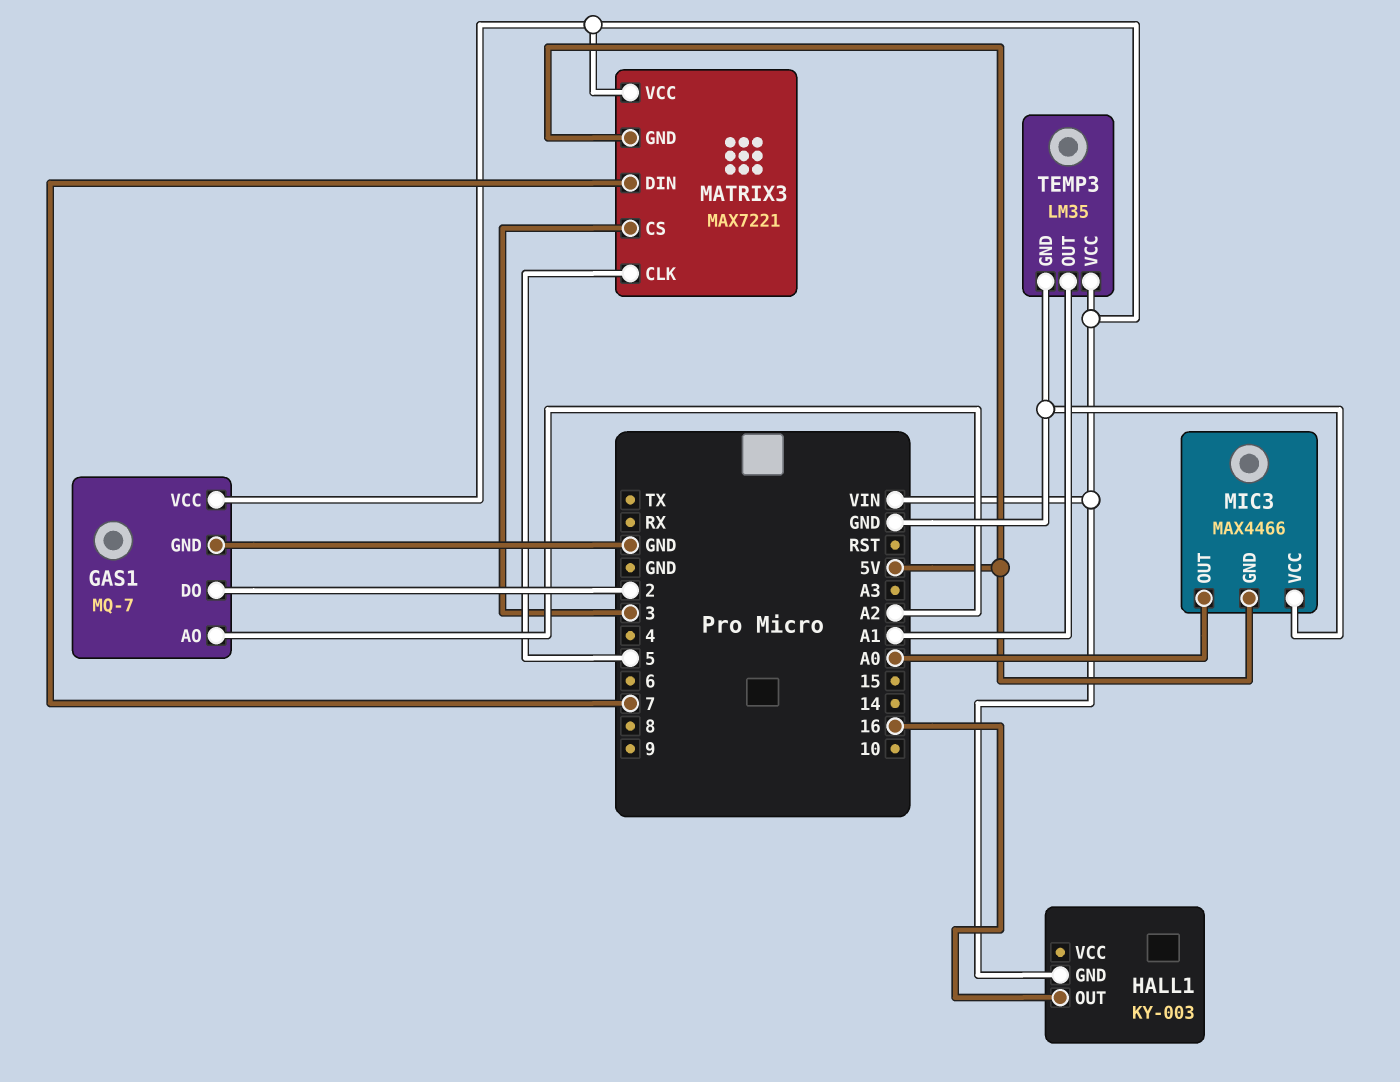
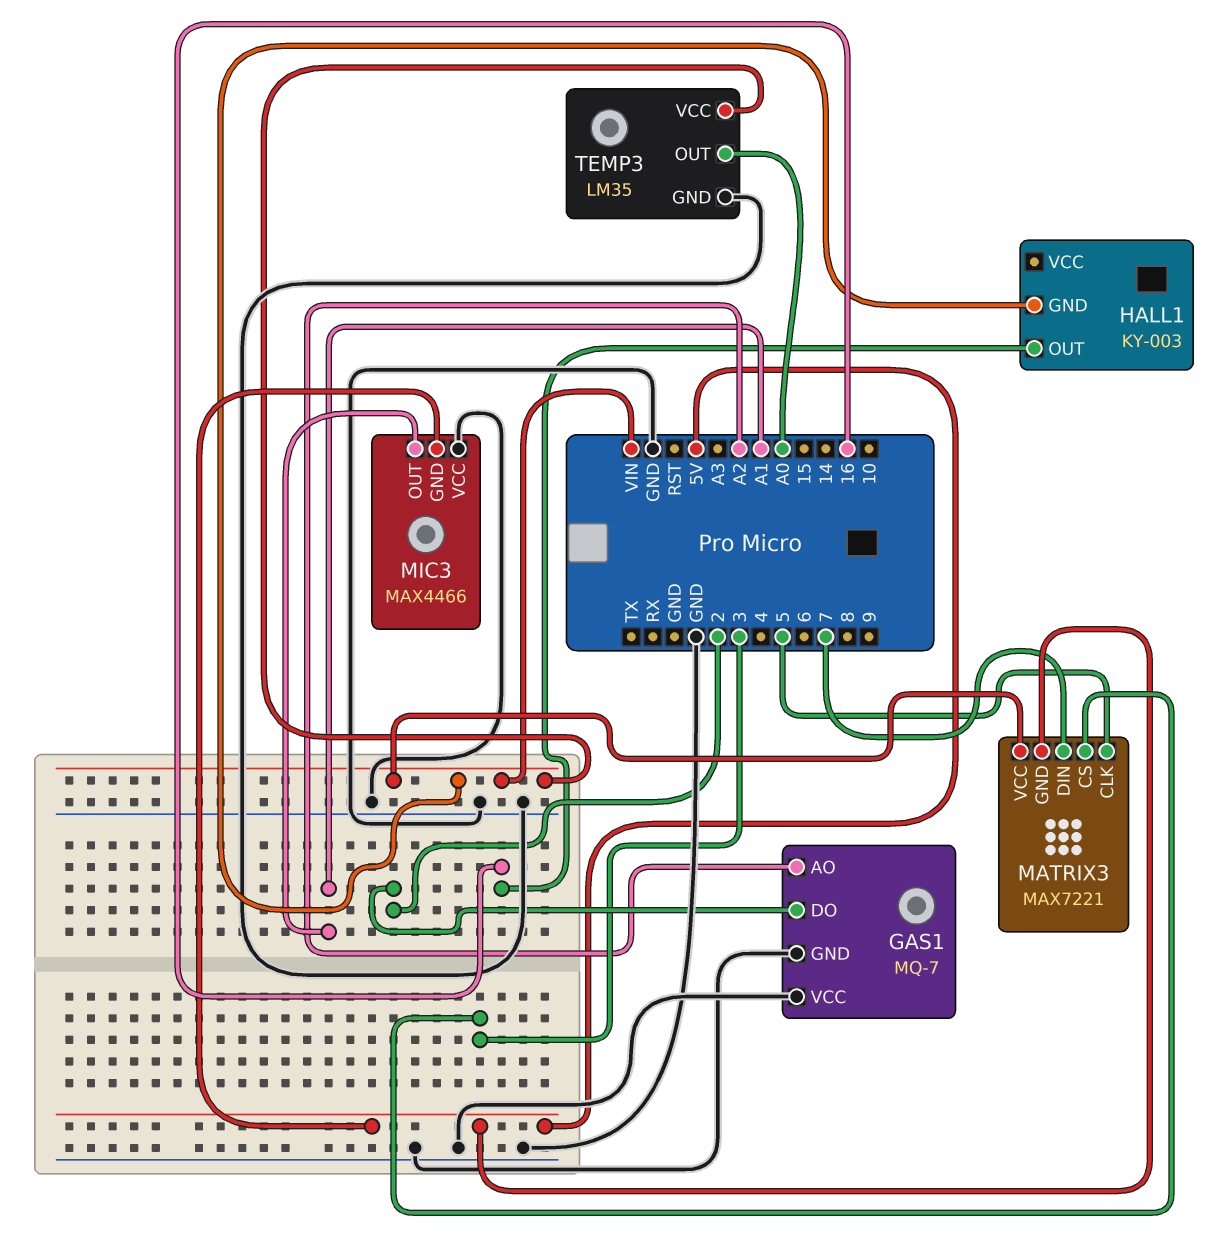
GAS1 pin VCC: VIN -> GND
MIC3 pin OUT: A0 -> A1
TEMP3 pin OUT: A1 -> A0

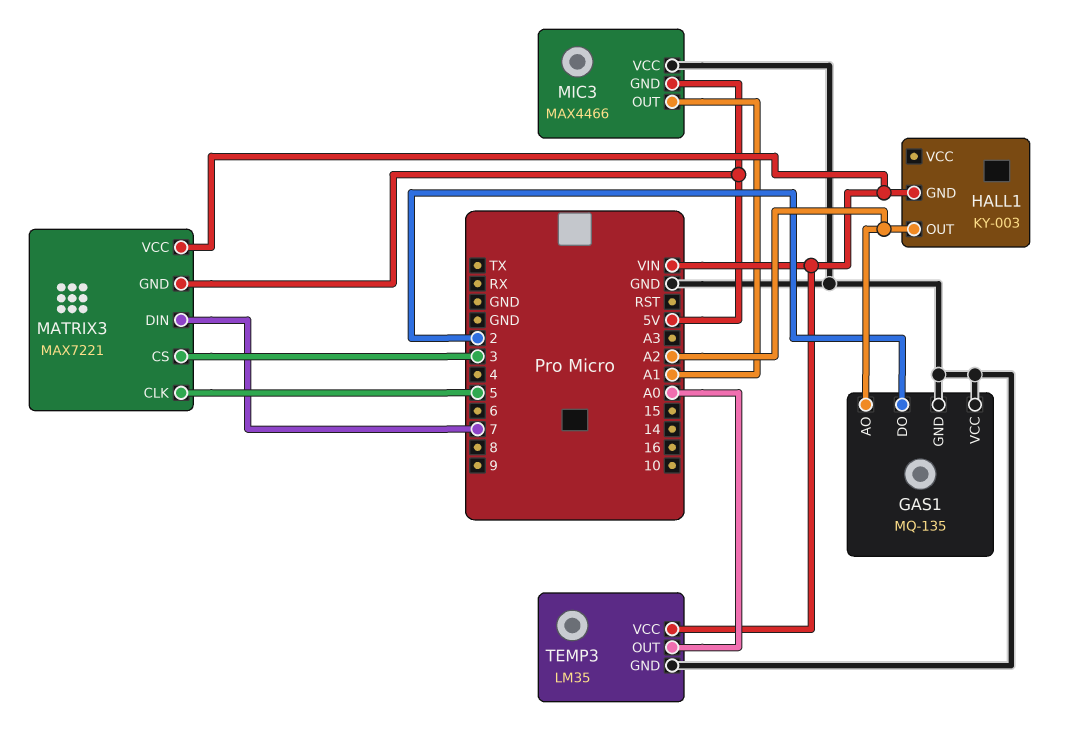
GAS1: MQ-7 -> MQ-135
HALL1 pin OUT: 16 -> A2

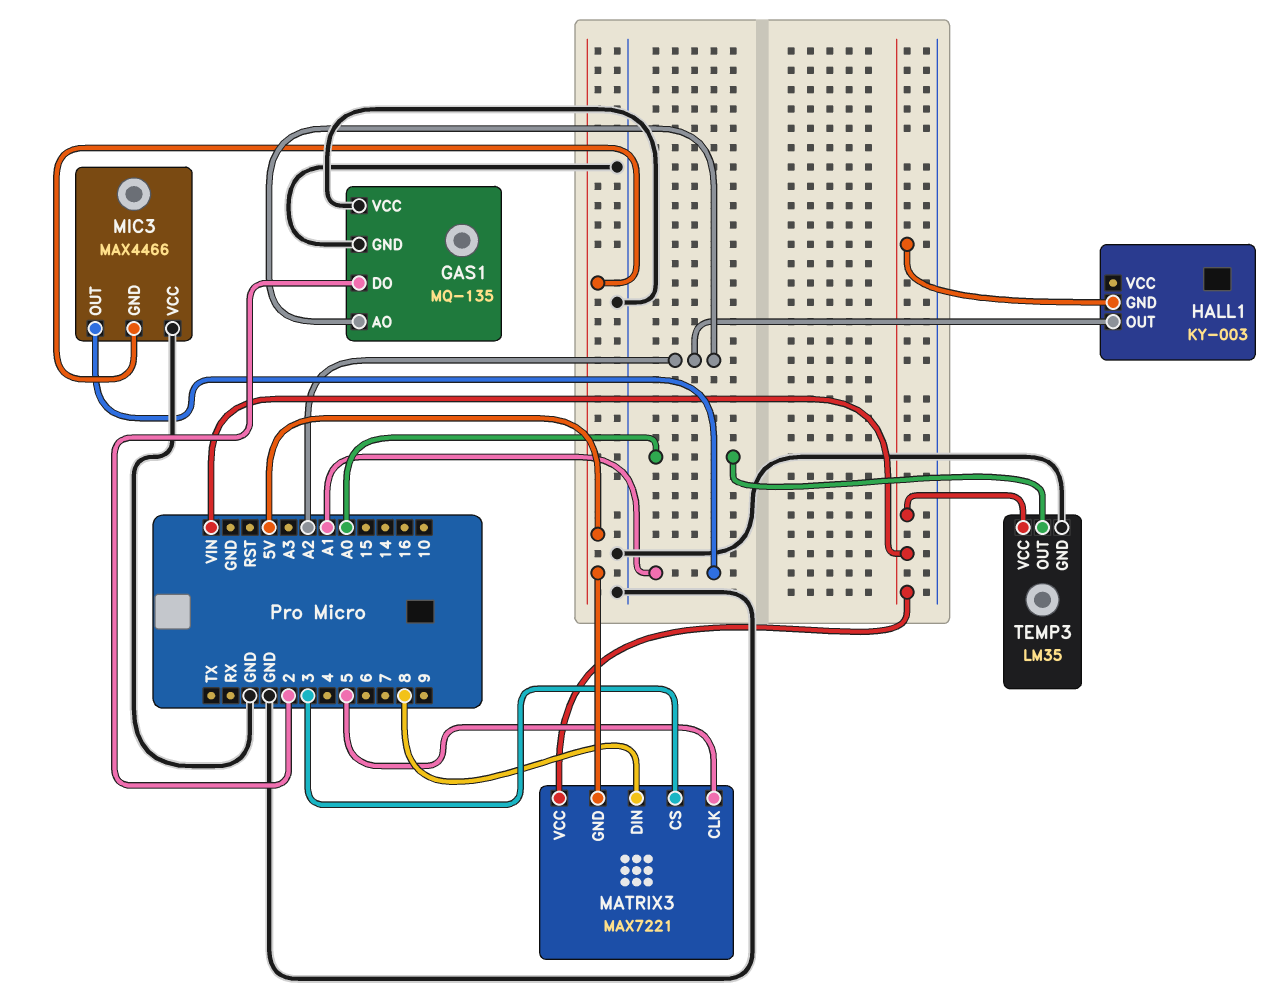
MATRIX3 pin DIN: 7 -> 8

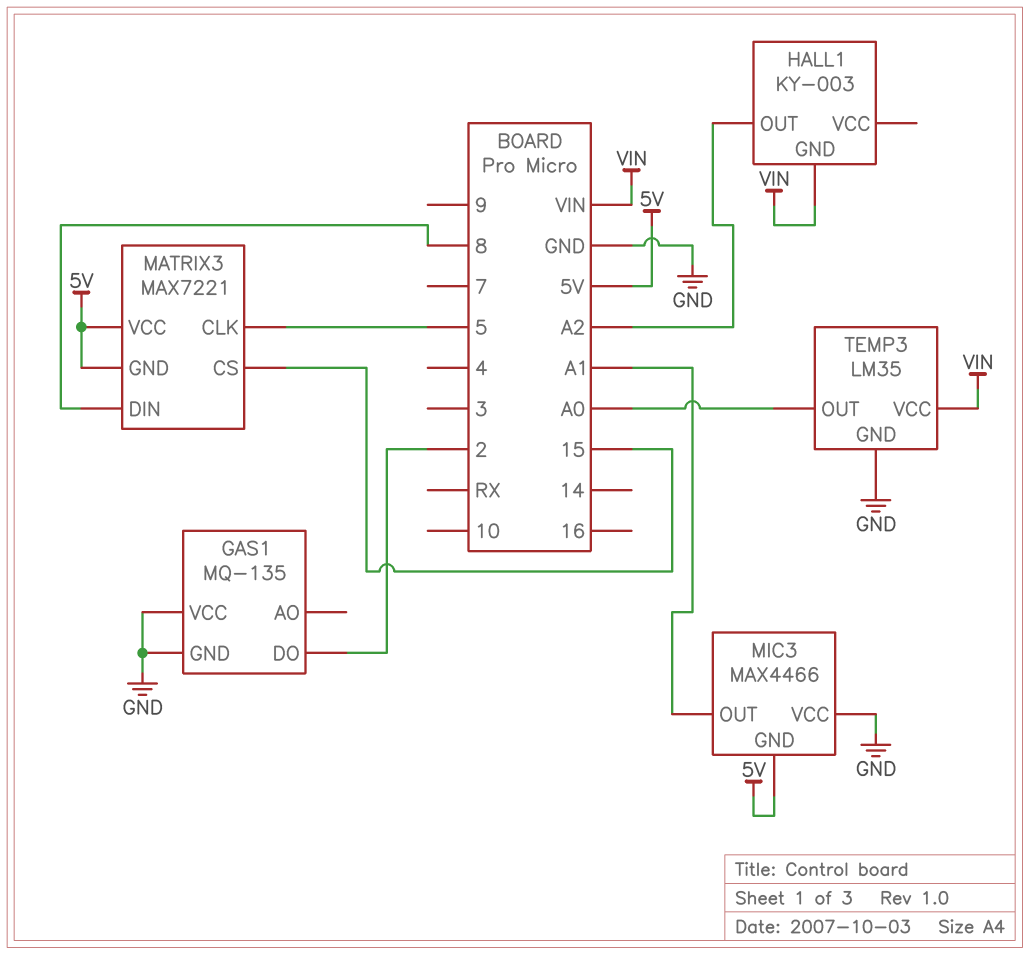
GAS1 pin AO: A2 -> none
MATRIX3 pin CS: 3 -> 15
MATRIX3 pin VCC: VIN -> 5V

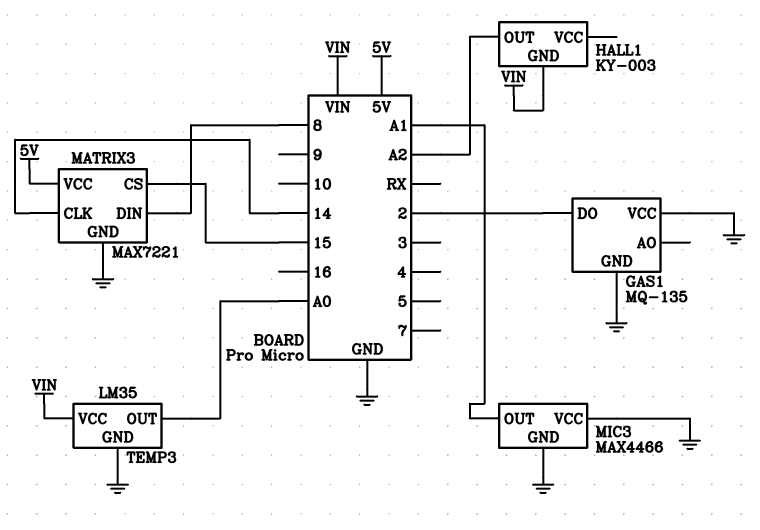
MATRIX3 pin CLK: 5 -> 14
MATRIX3 pin GND: 5V -> GND
MIC3 pin GND: 5V -> GND

